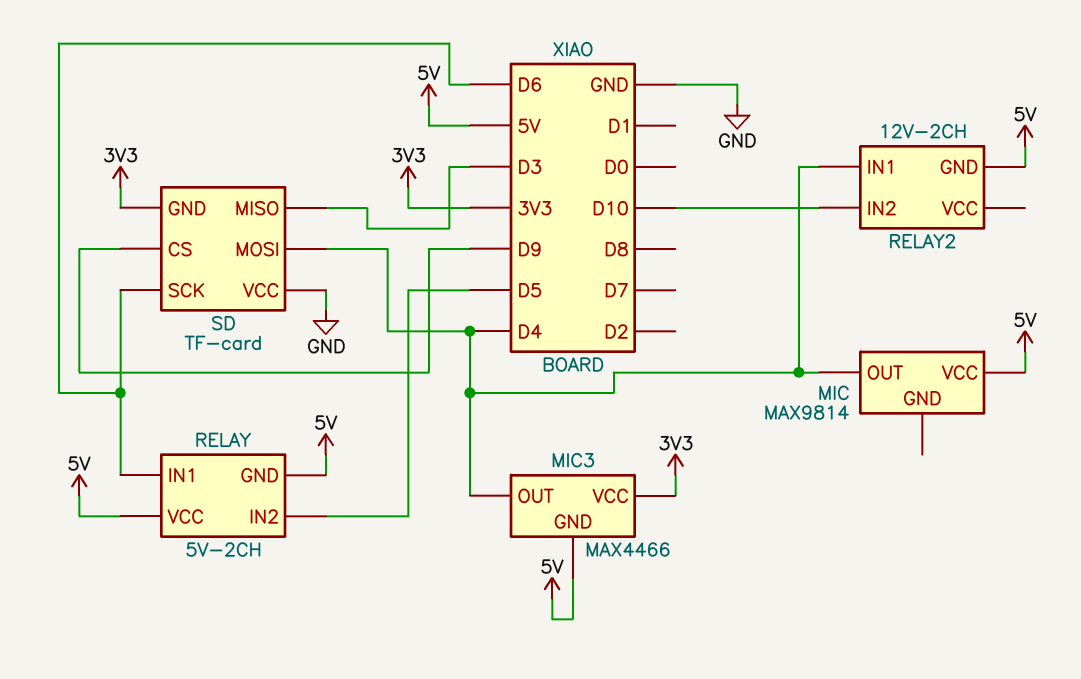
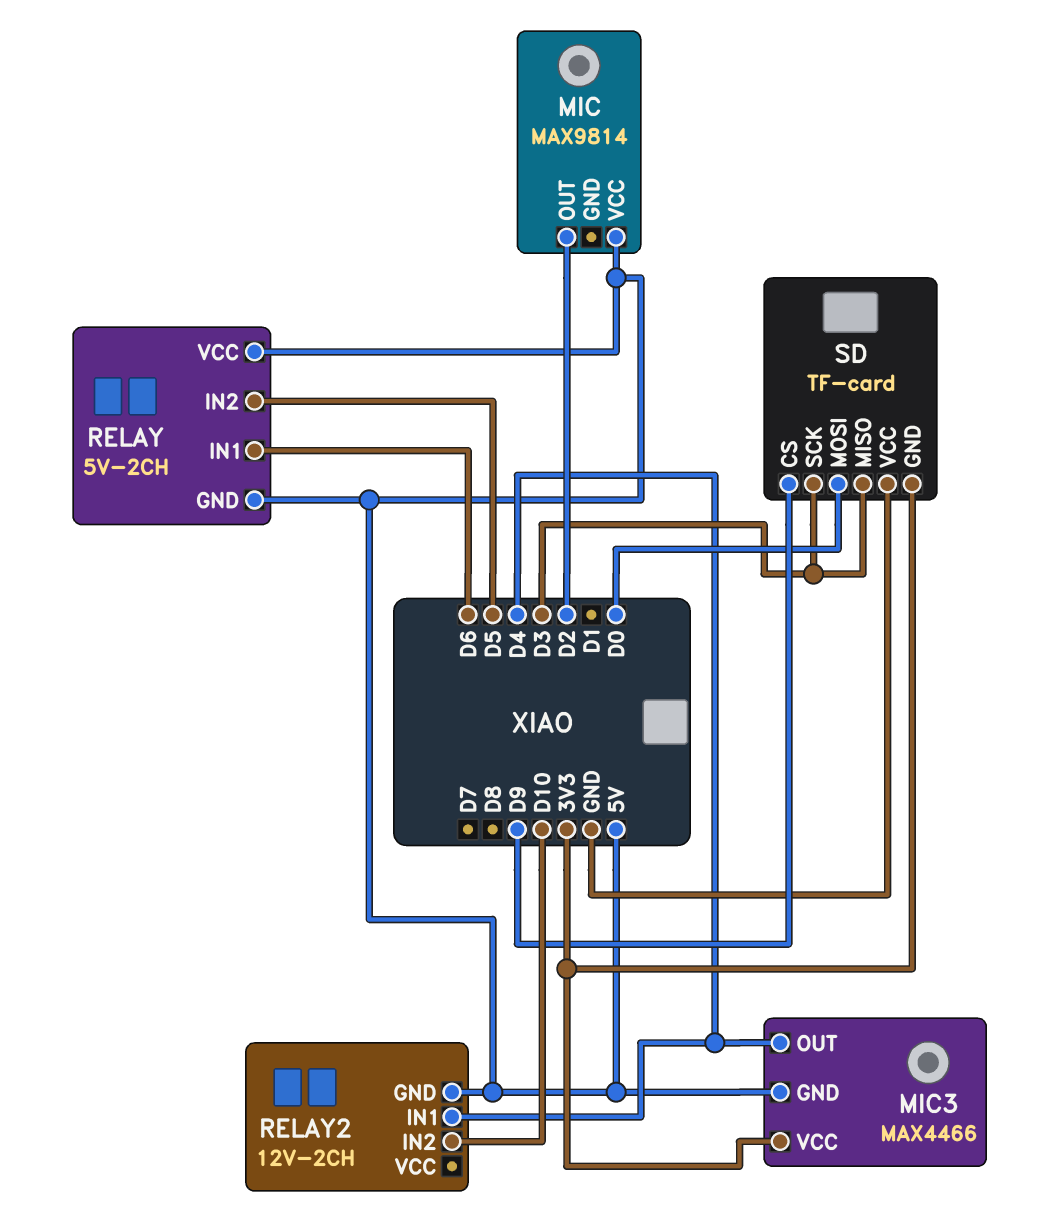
MIC pin OUT: D4 -> D2
SD pin MOSI: D4 -> D0
SD pin SCK: D6 -> D3

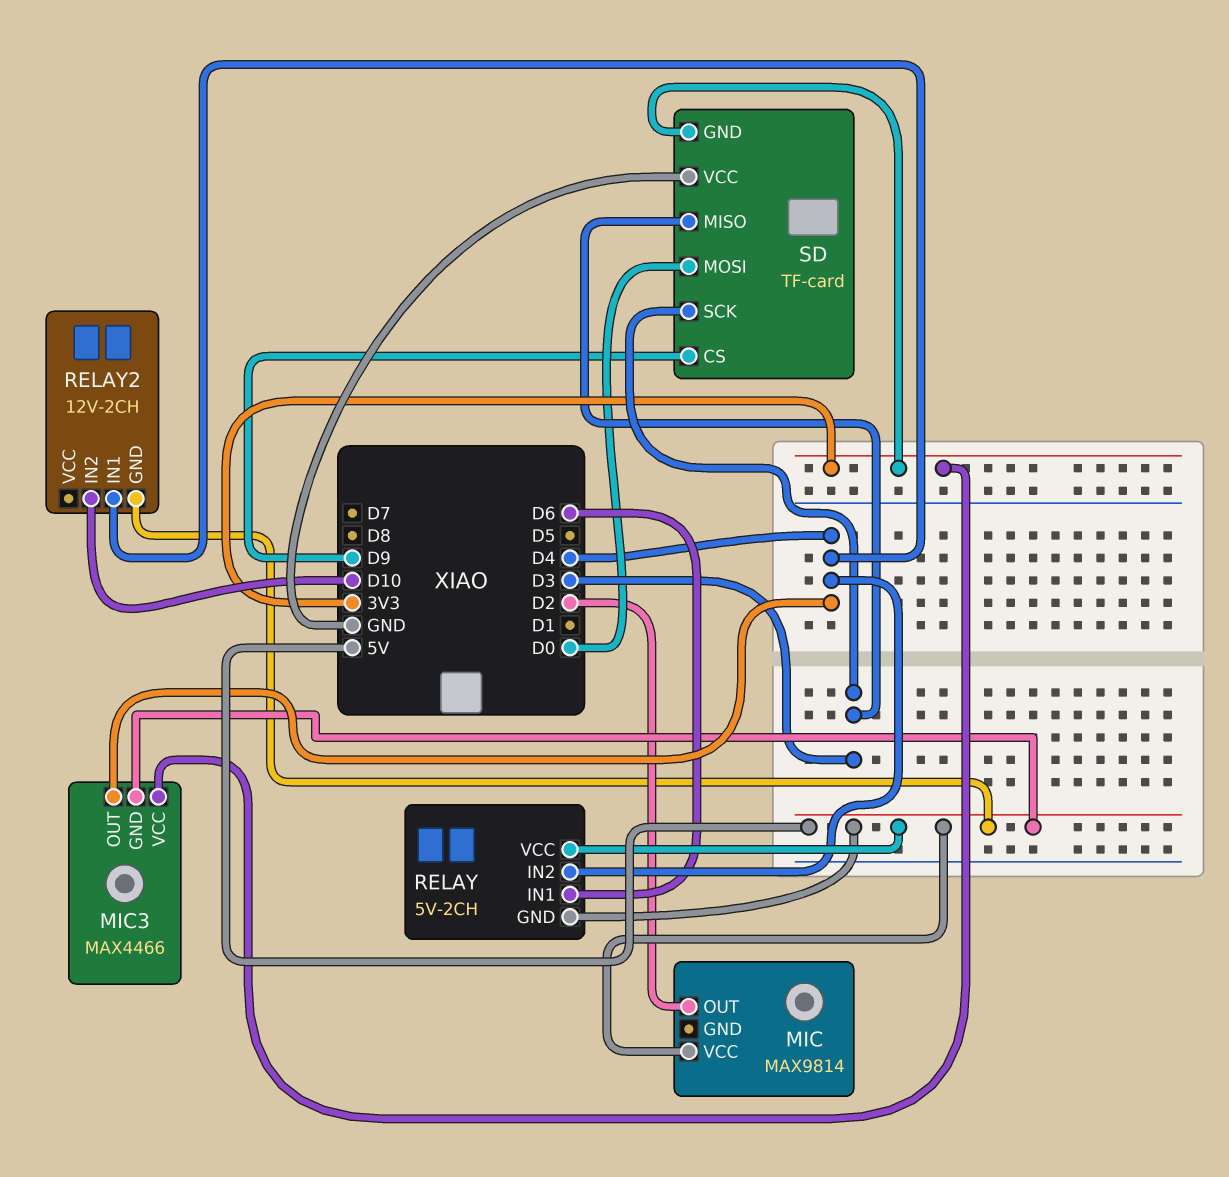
RELAY pin IN2: D5 -> D4

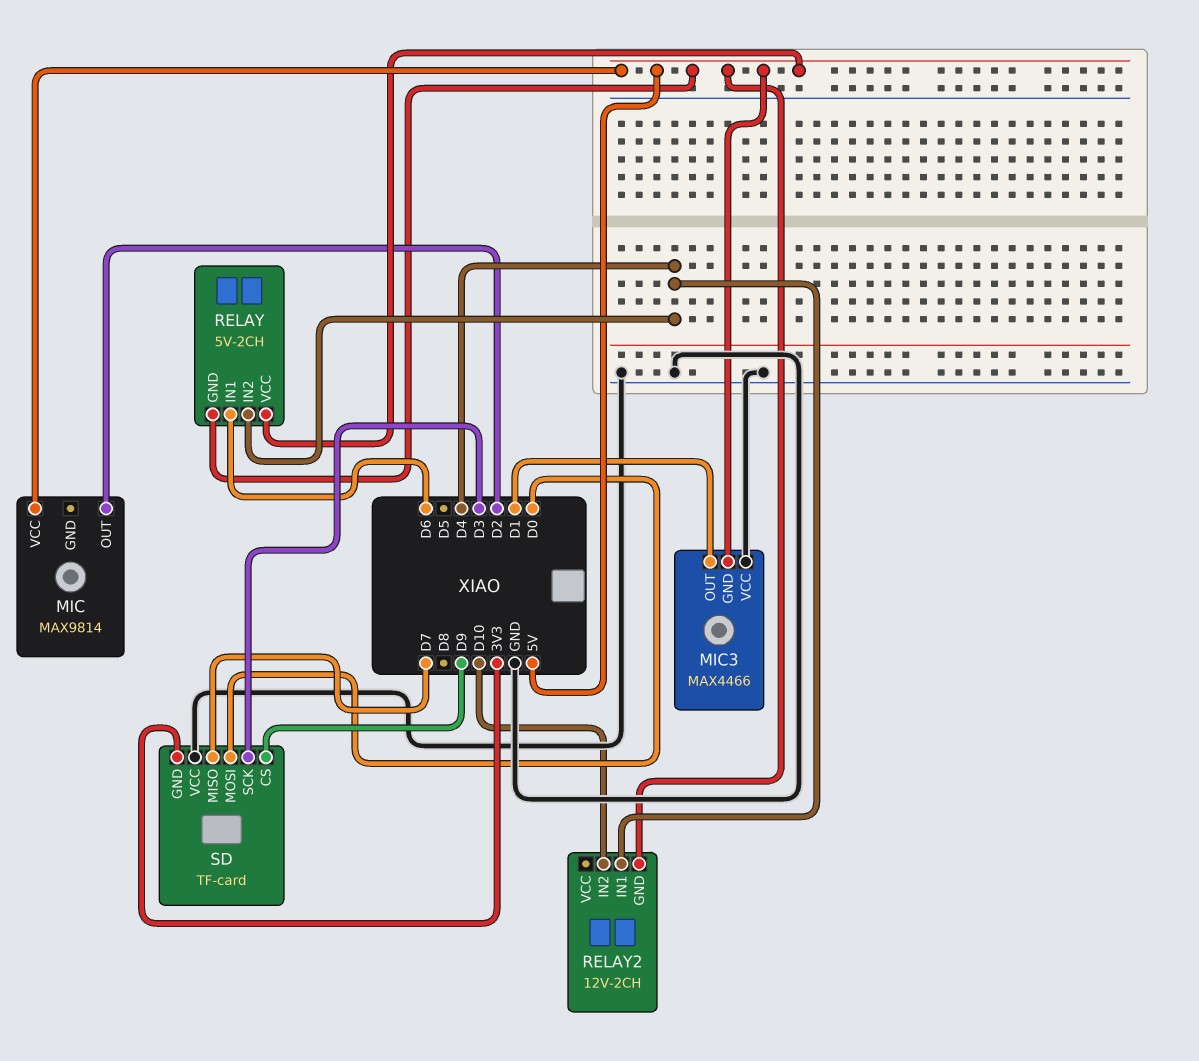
MIC3 pin OUT: D4 -> D1
MIC3 pin VCC: 3V3 -> GND
SD pin MISO: D3 -> D7

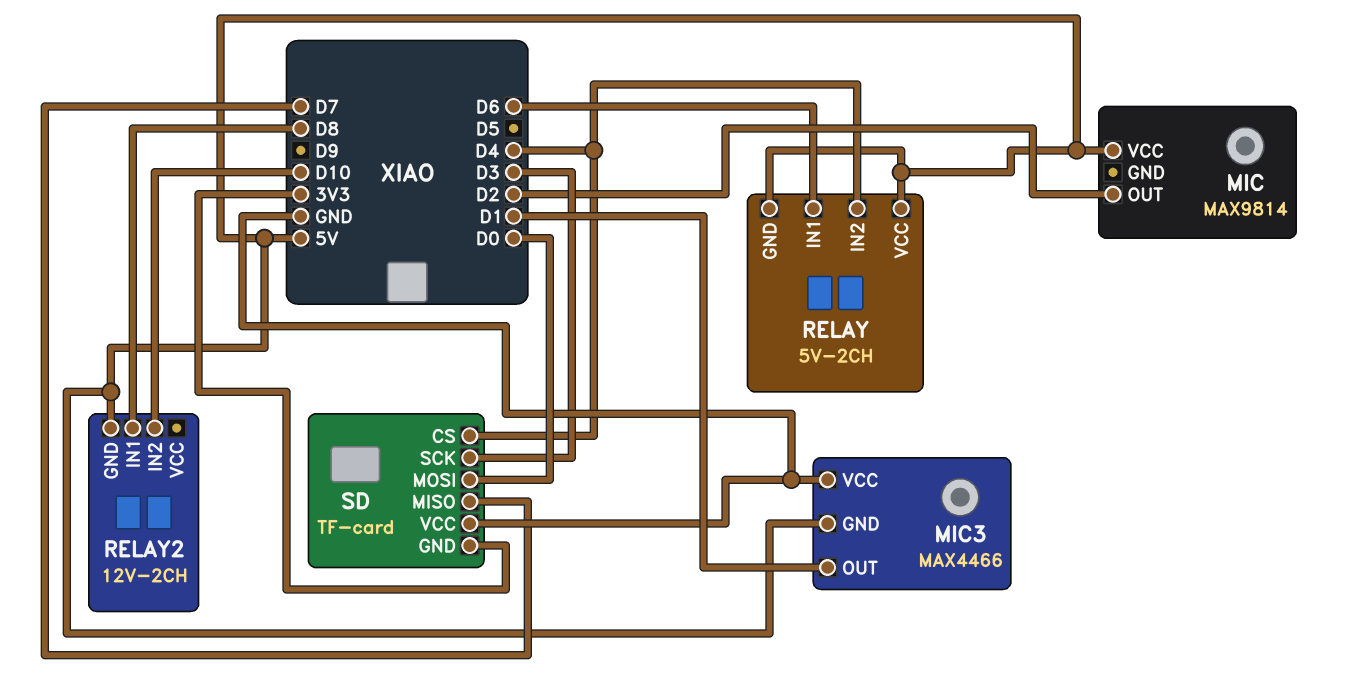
RELAY2 pin IN1: D4 -> D8
SD pin CS: D9 -> D4

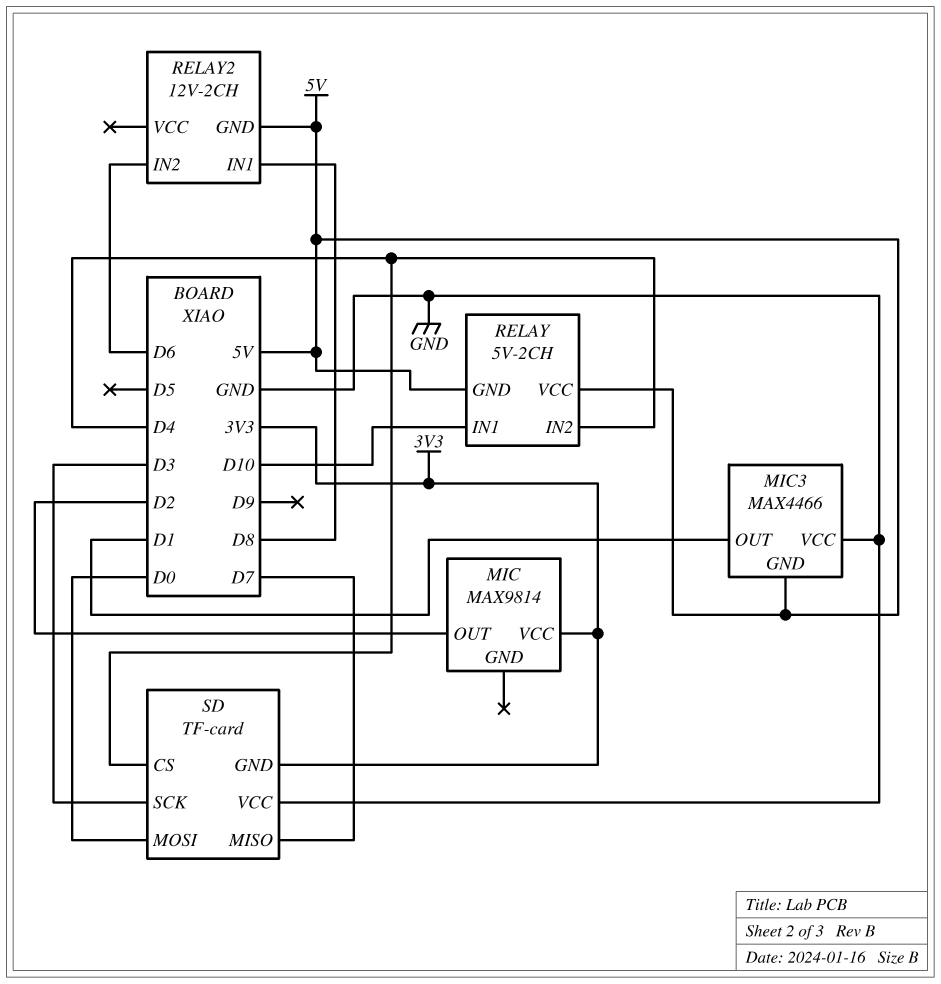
MIC pin VCC: 5V -> 3V3
RELAY pin IN1: D6 -> D10
RELAY2 pin IN2: D10 -> D6

